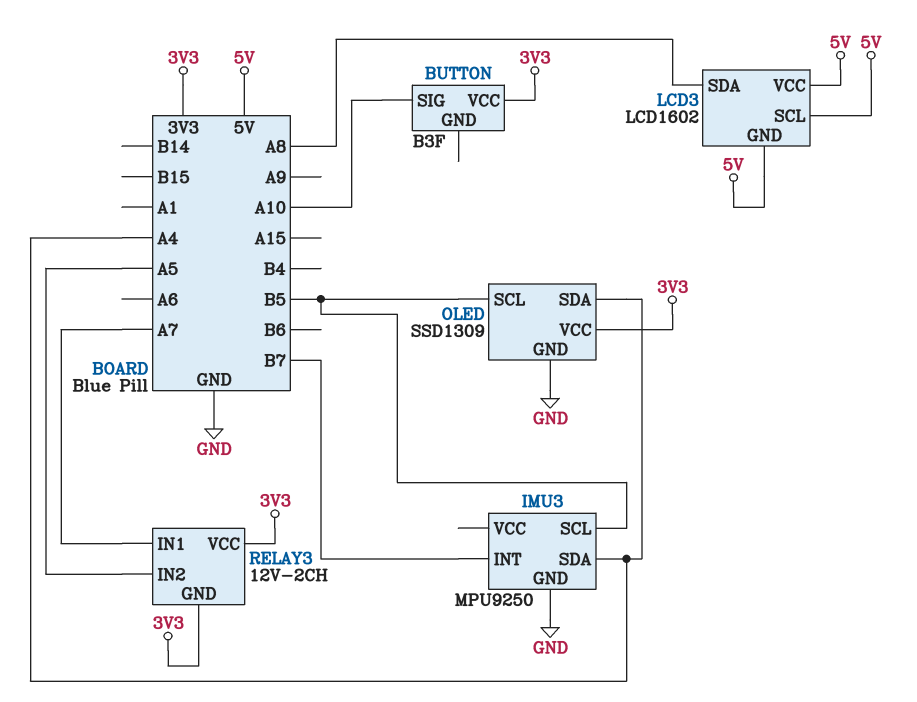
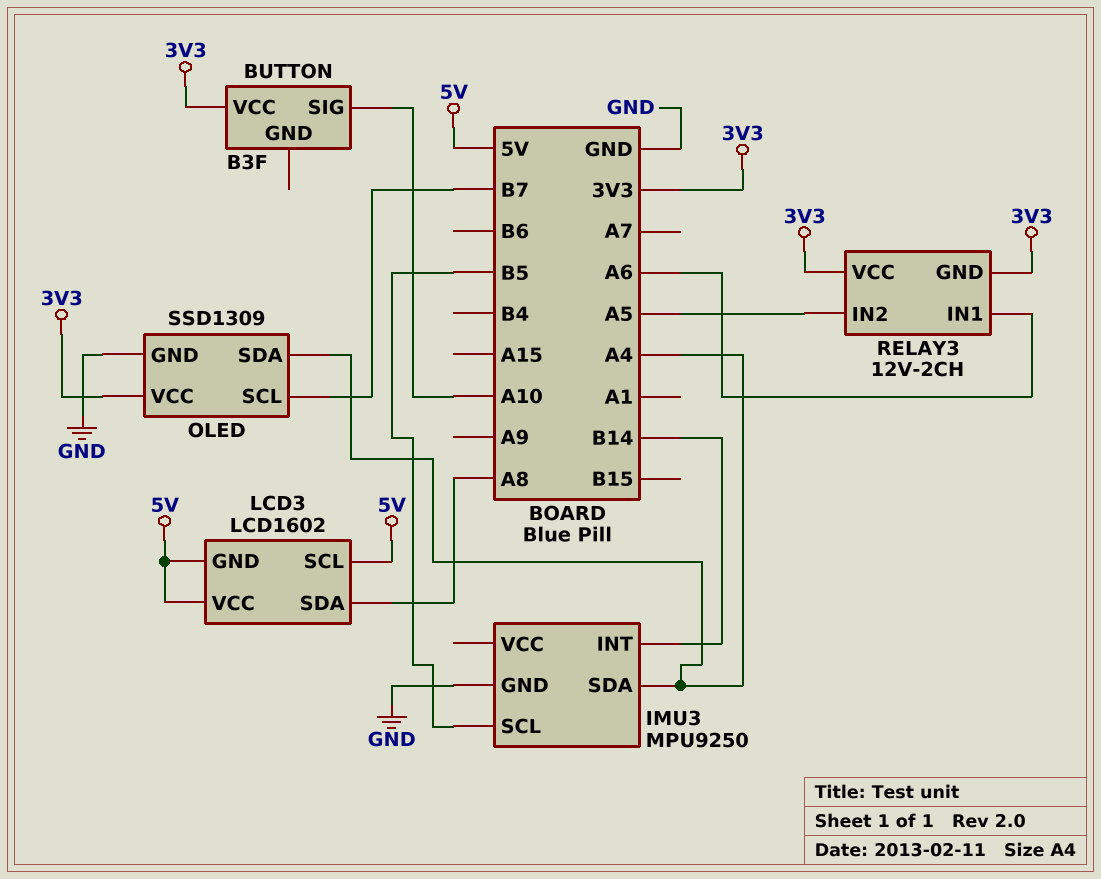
IMU3 pin INT: B7 -> B14
OLED pin SCL: B5 -> B7
RELAY3 pin IN1: A7 -> A6

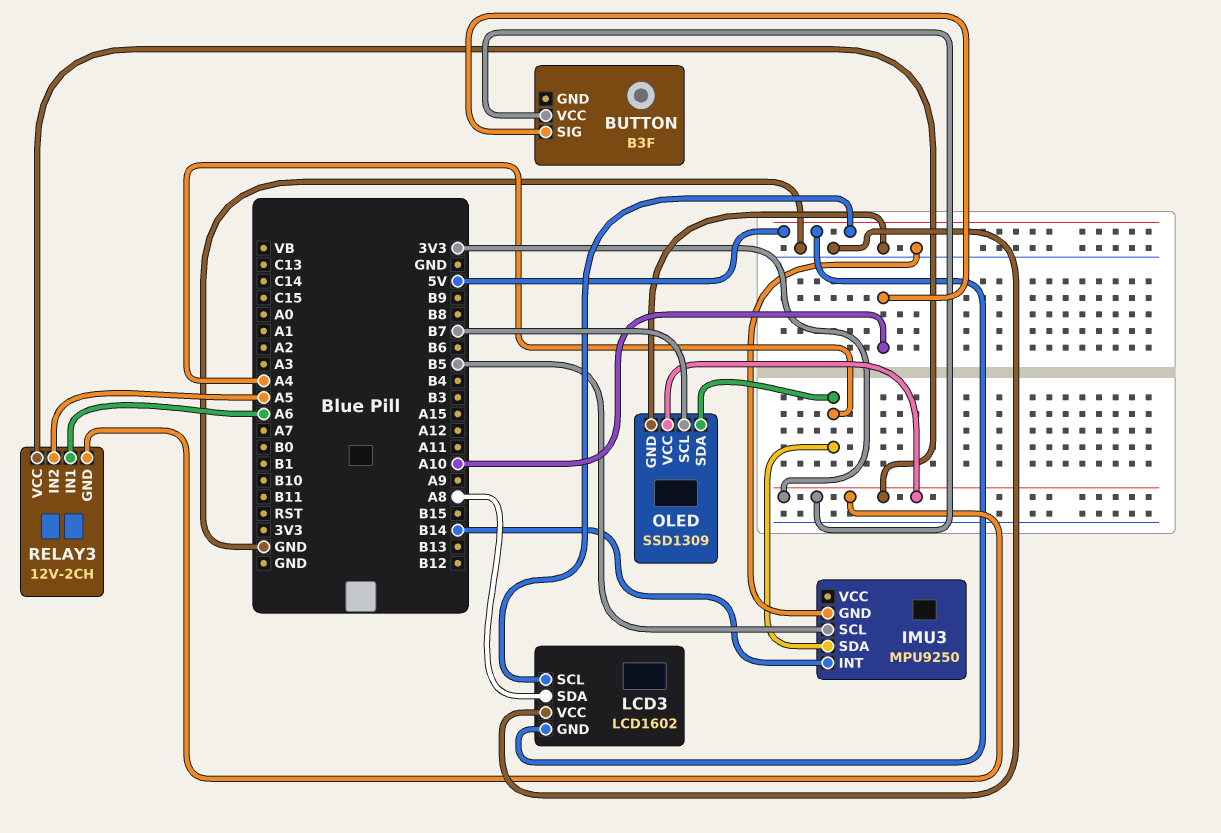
LCD3 pin VCC: 5V -> GND

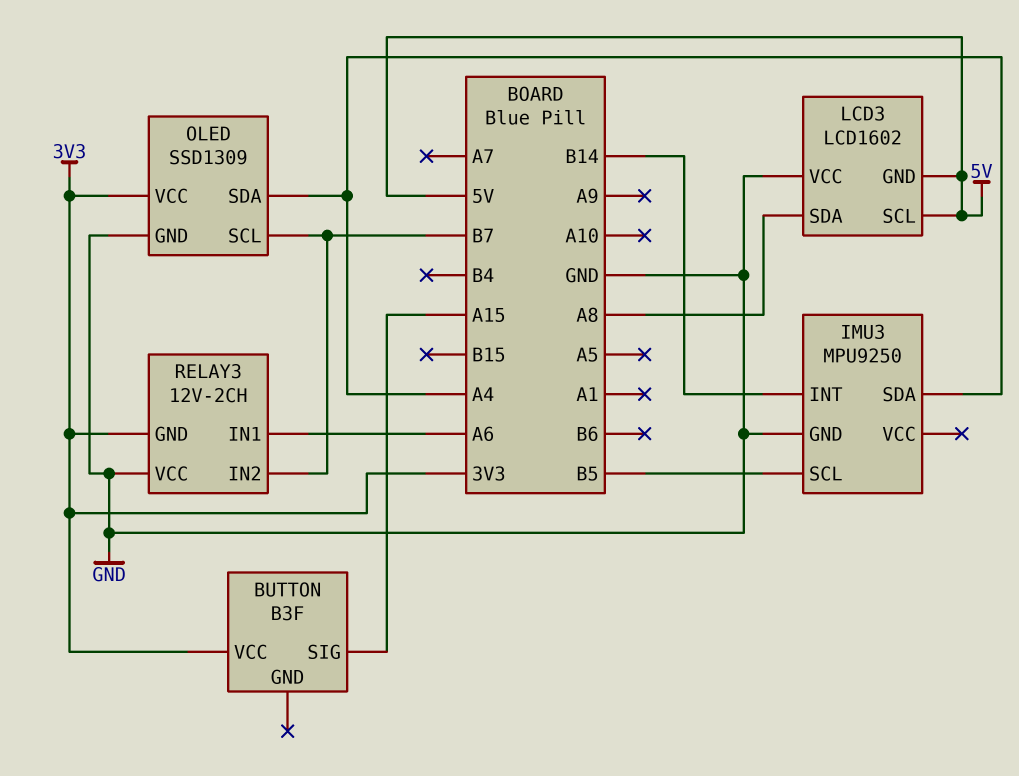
BUTTON pin SIG: A10 -> A15
RELAY3 pin IN2: A5 -> B7
RELAY3 pin VCC: 3V3 -> GND

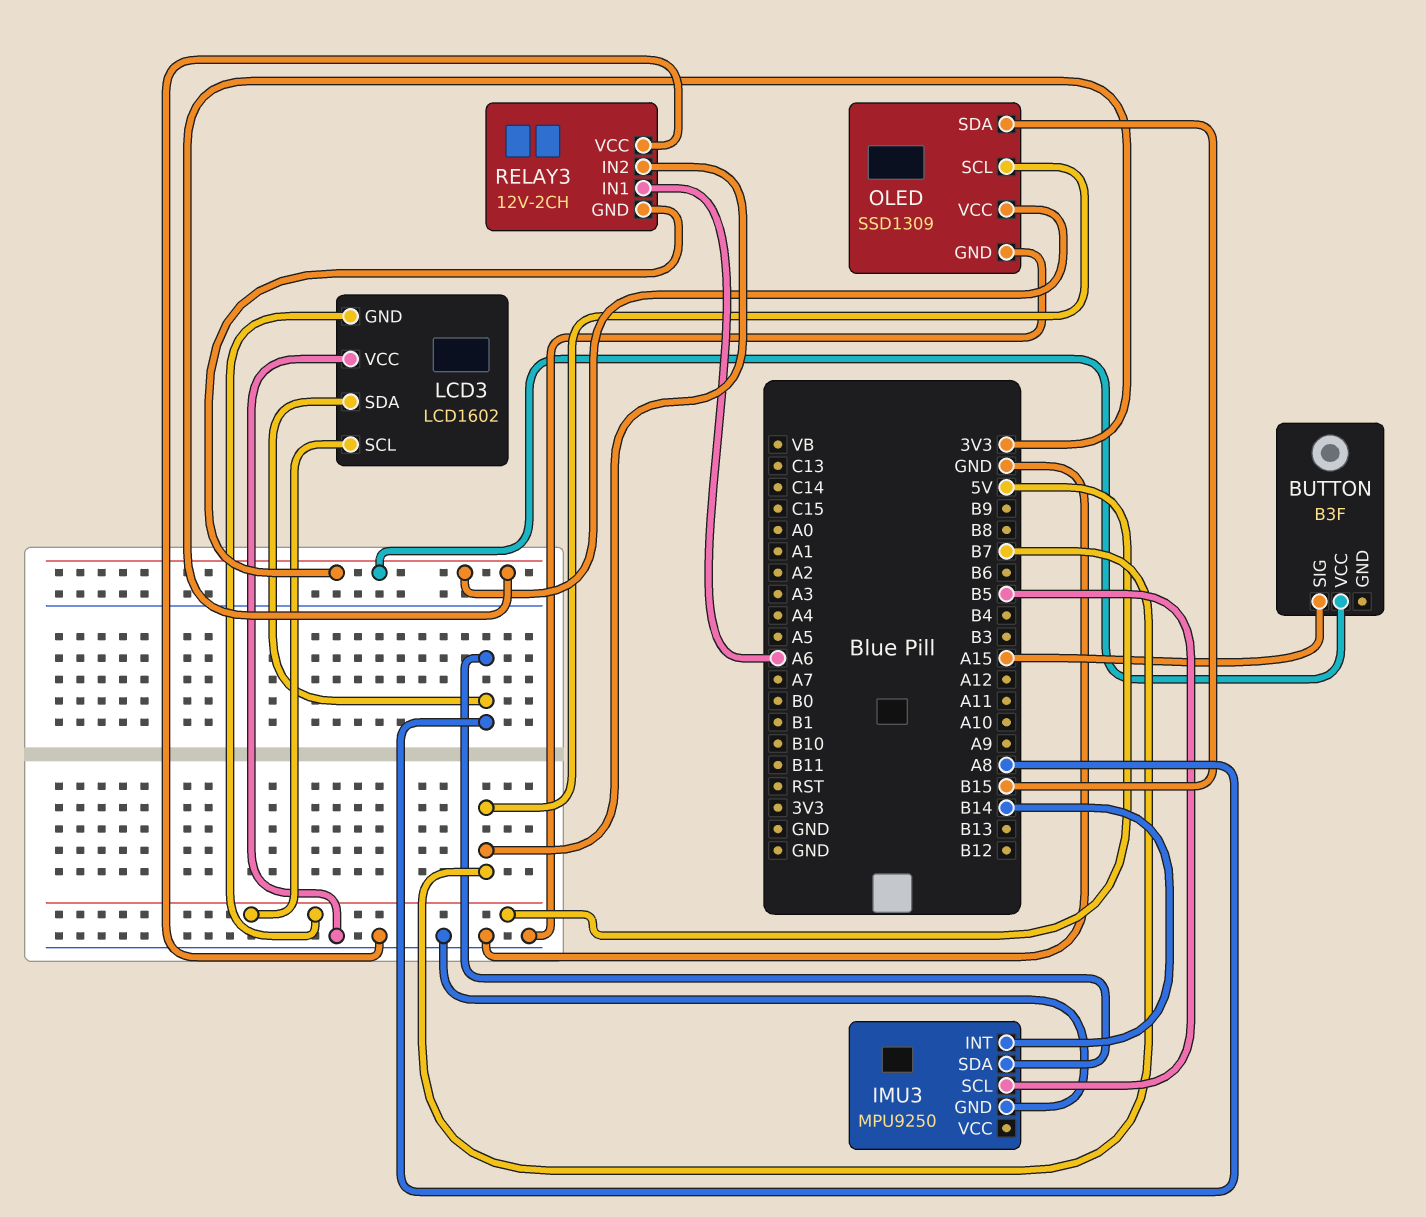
IMU3 pin SDA: A4 -> A8
OLED pin SDA: A4 -> B15

